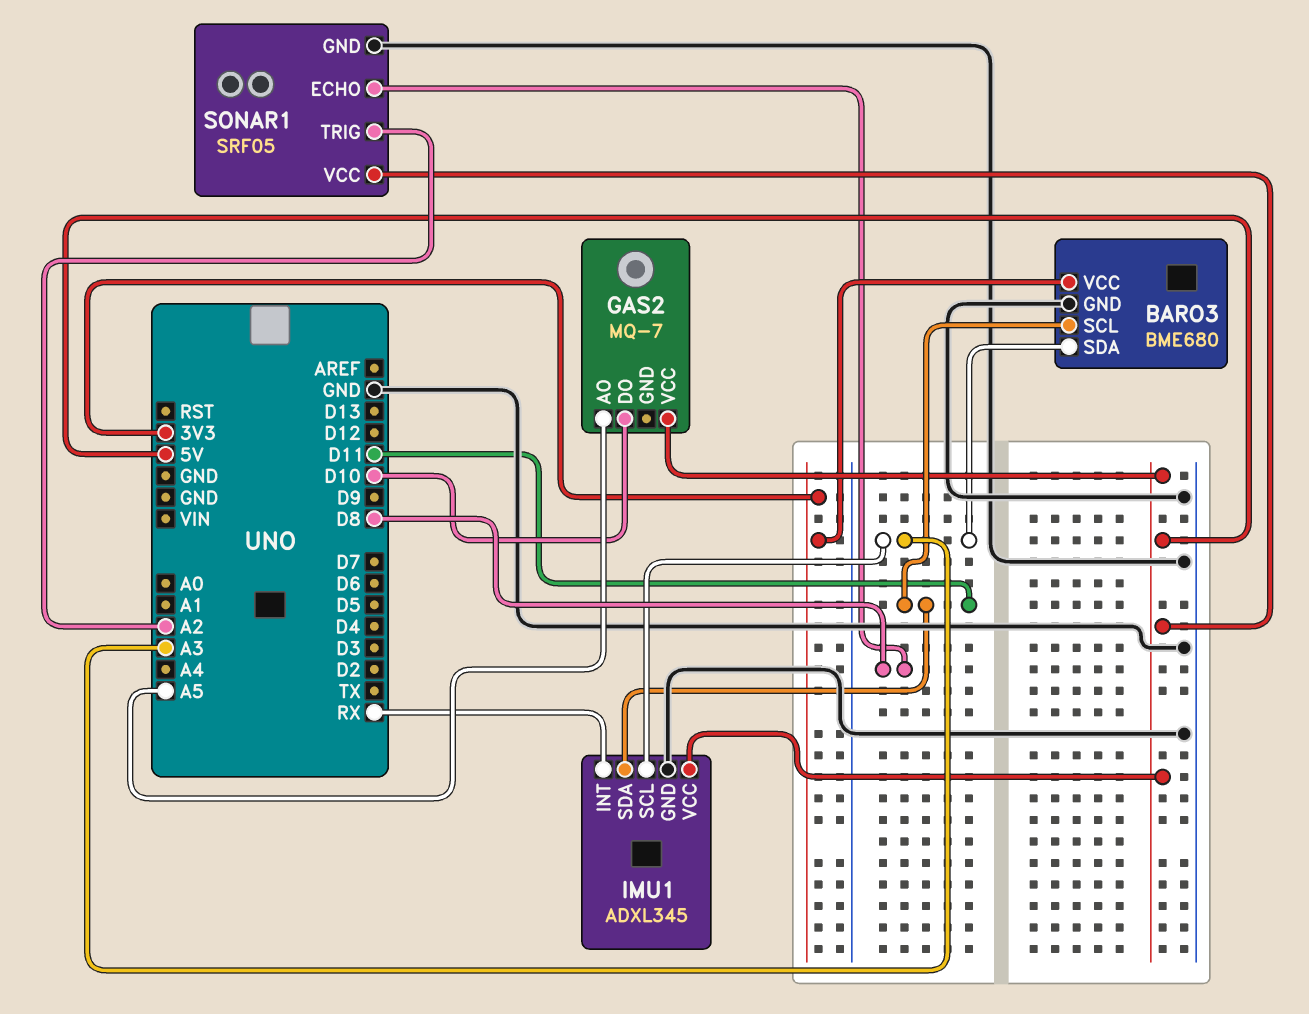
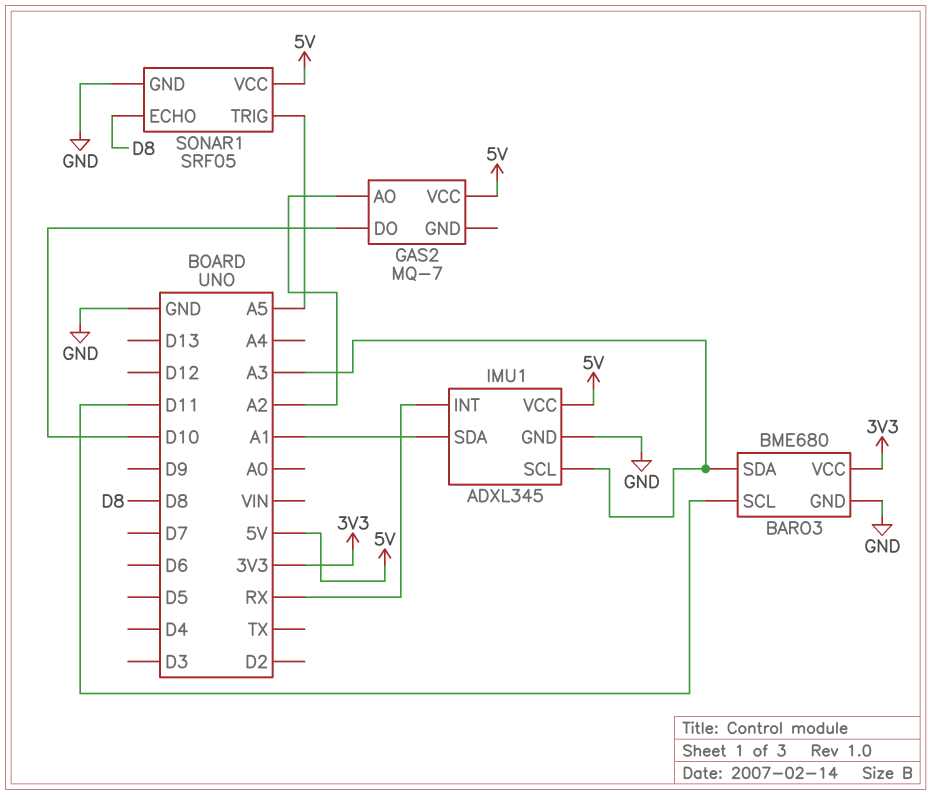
GAS2 pin AO: A5 -> A2
IMU1 pin SDA: D11 -> A1
SONAR1 pin TRIG: A2 -> A5

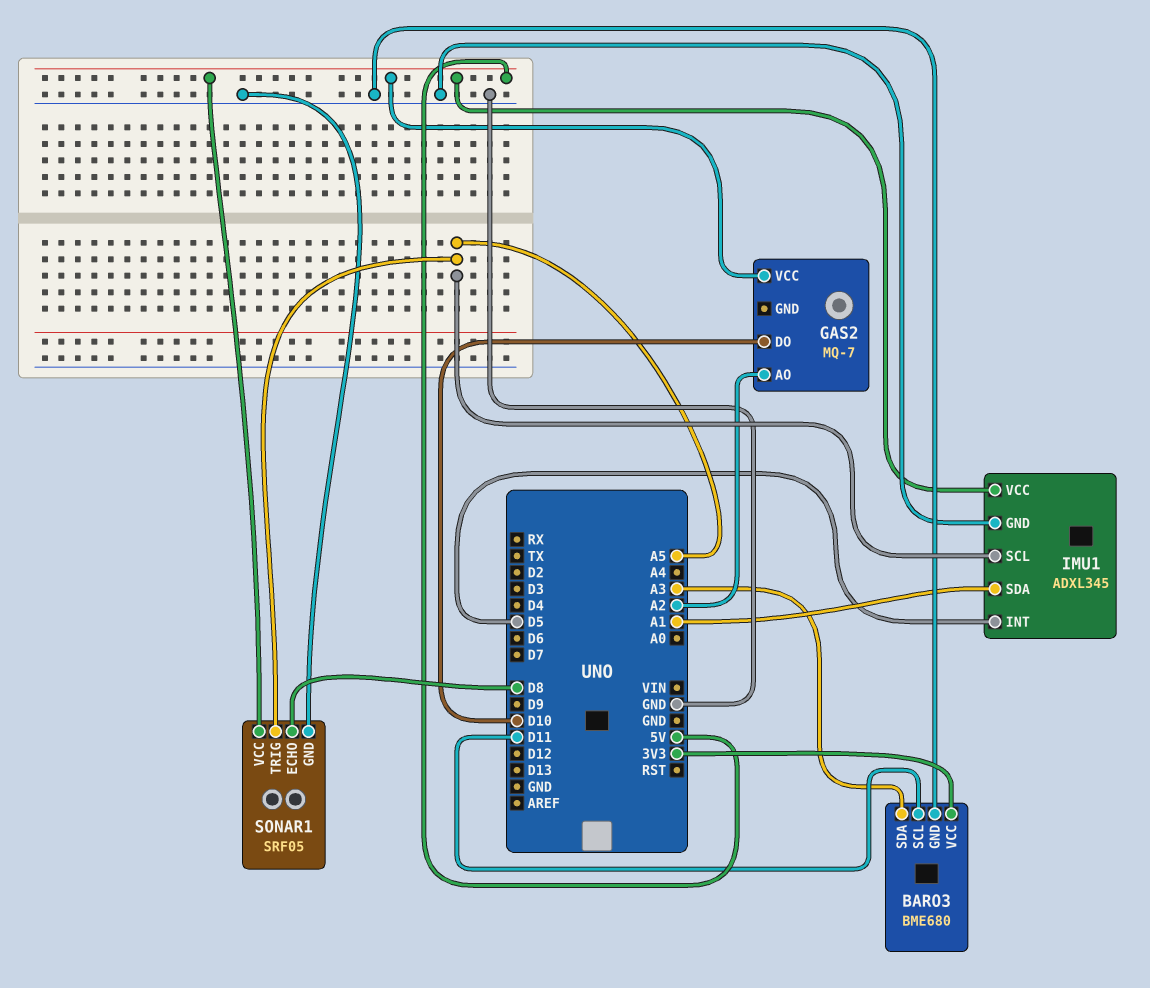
IMU1 pin INT: RX -> D5
IMU1 pin SCL: A3 -> A5

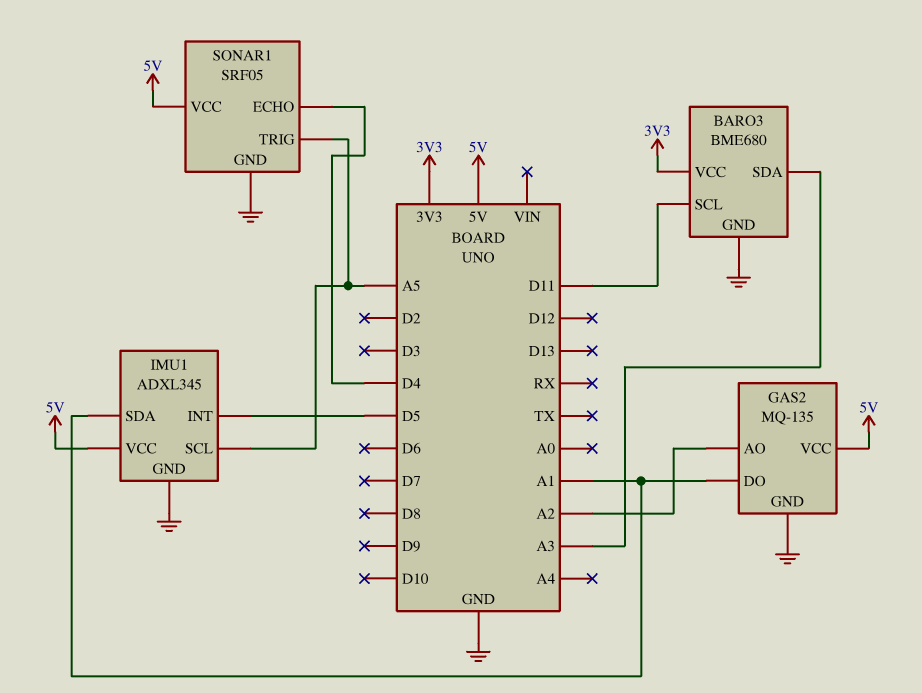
GAS2: MQ-7 -> MQ-135
GAS2 pin DO: D10 -> A1
GAS2 pin GND: none -> GND
SONAR1 pin ECHO: D8 -> D4

